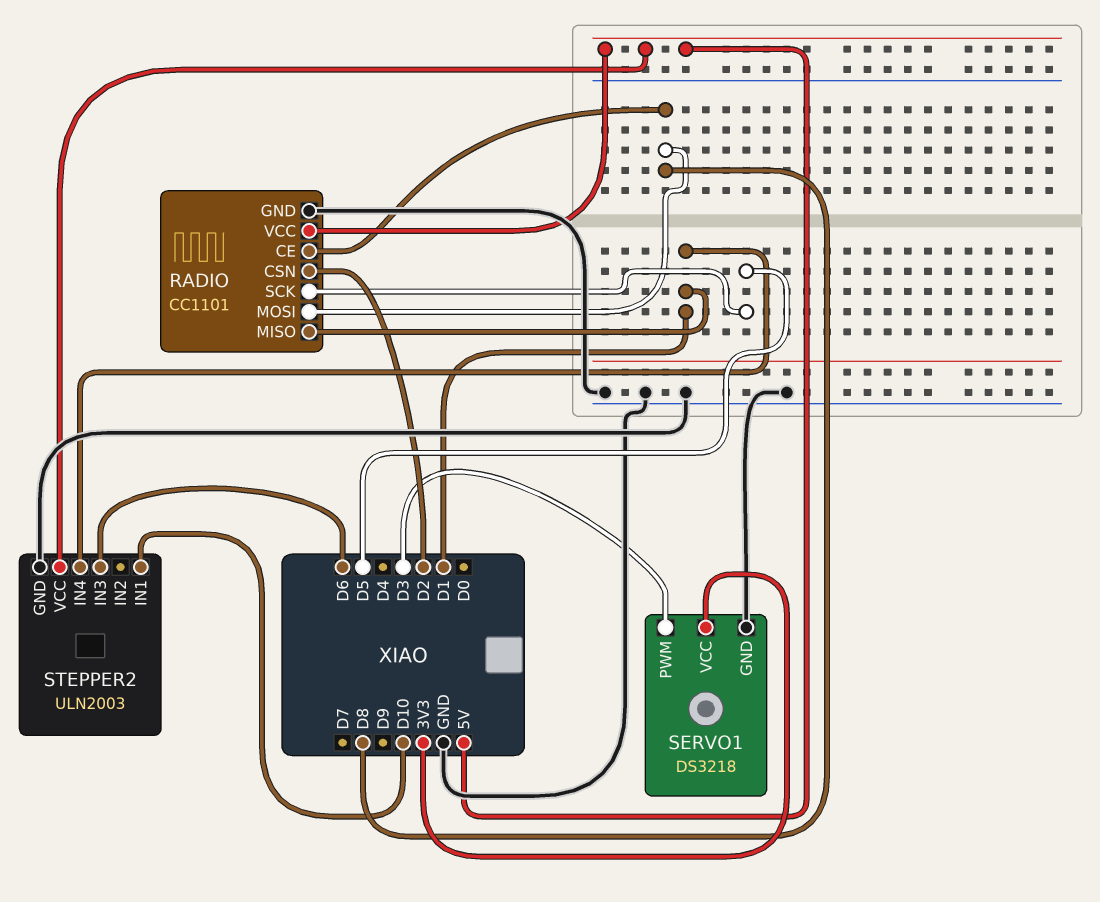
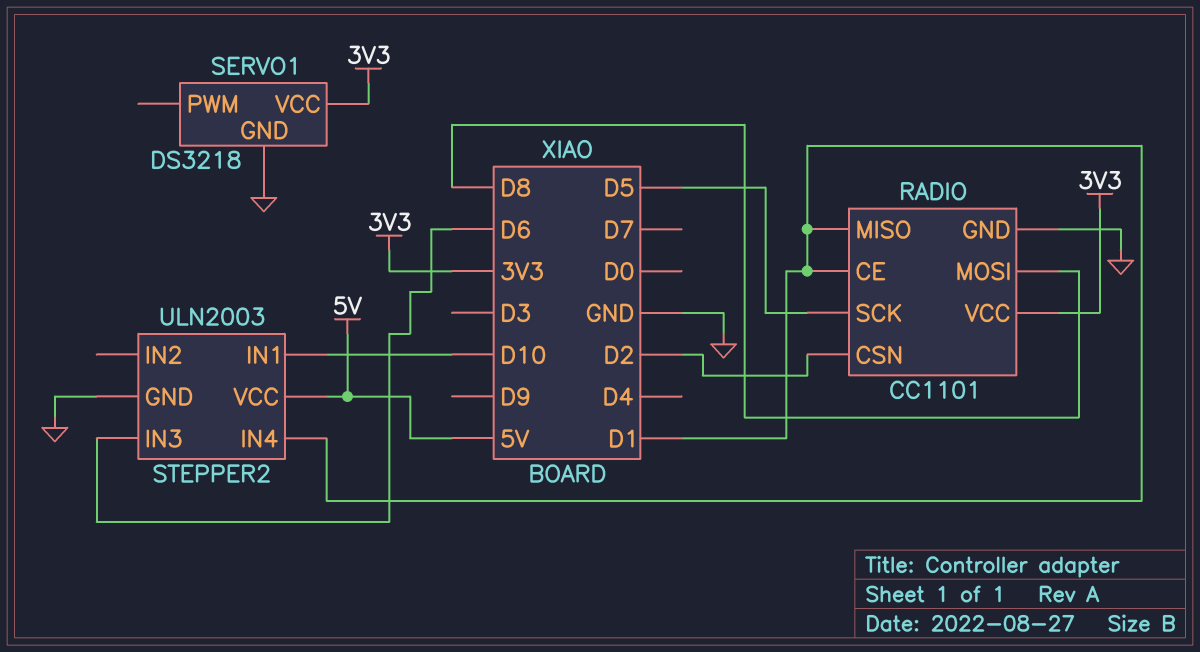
RADIO pin CE: D8 -> D1
RADIO pin VCC: 5V -> 3V3
SERVO1 pin PWM: D3 -> none

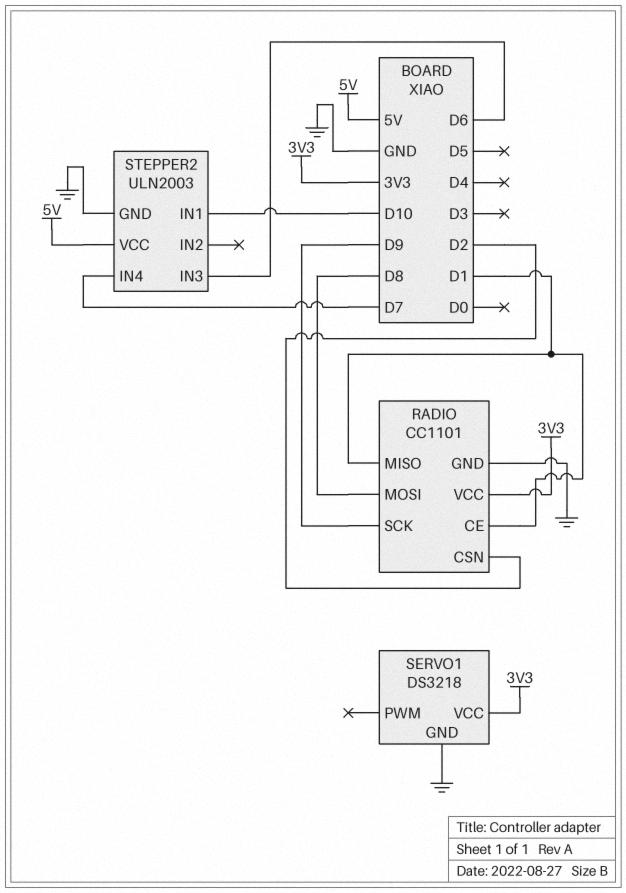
RADIO pin SCK: D5 -> D9
STEPPER2 pin IN4: D1 -> D7

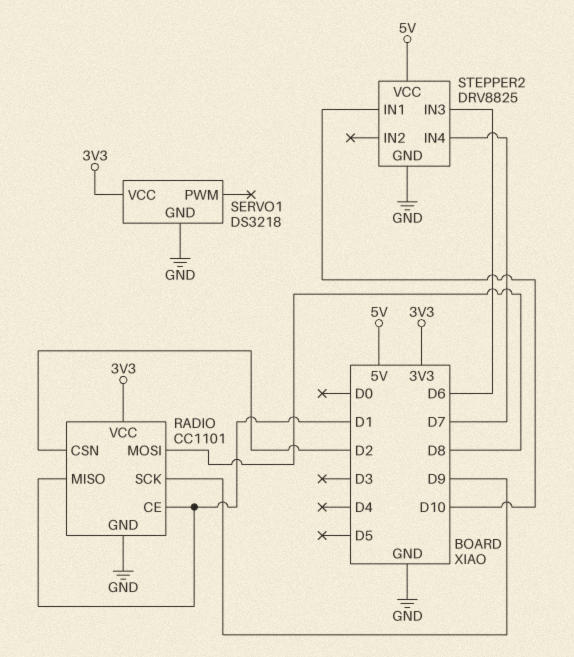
STEPPER2: ULN2003 -> DRV8825

